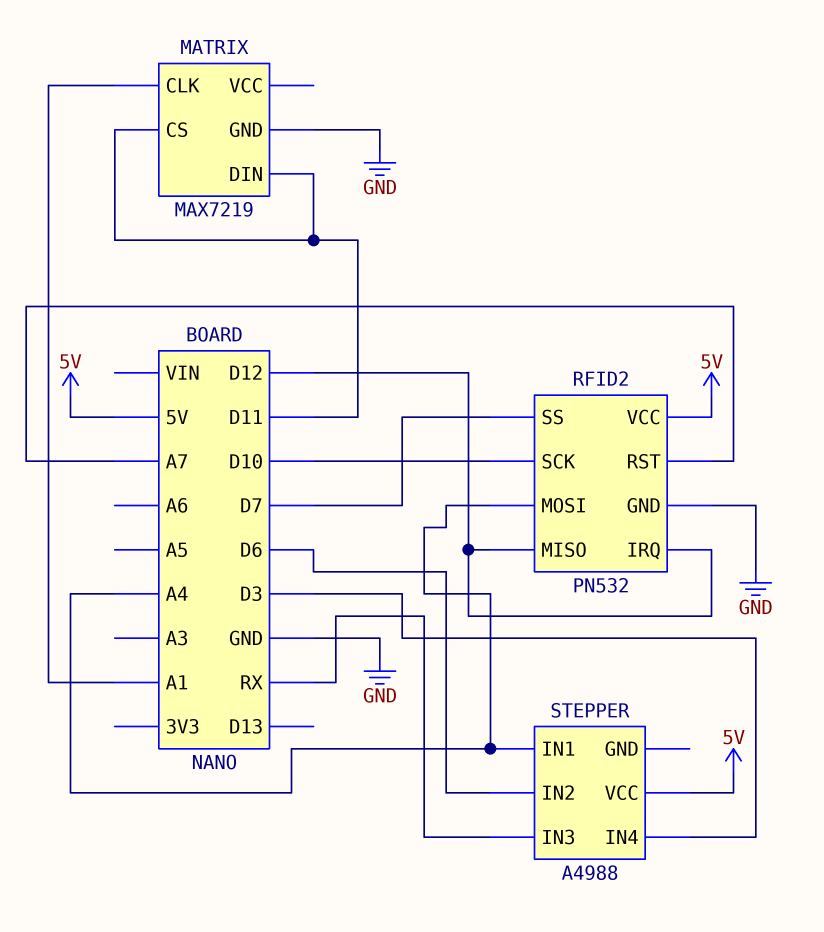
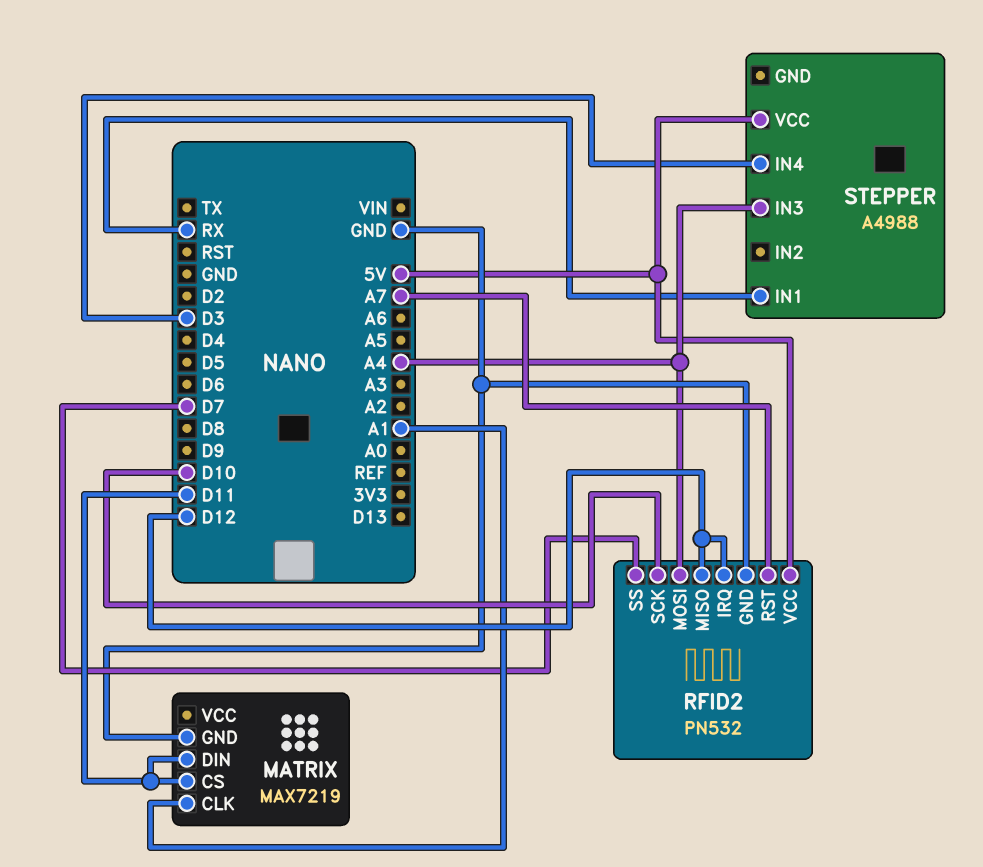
STEPPER pin IN1: A4 -> RX
STEPPER pin IN2: D6 -> none
STEPPER pin IN3: RX -> A4

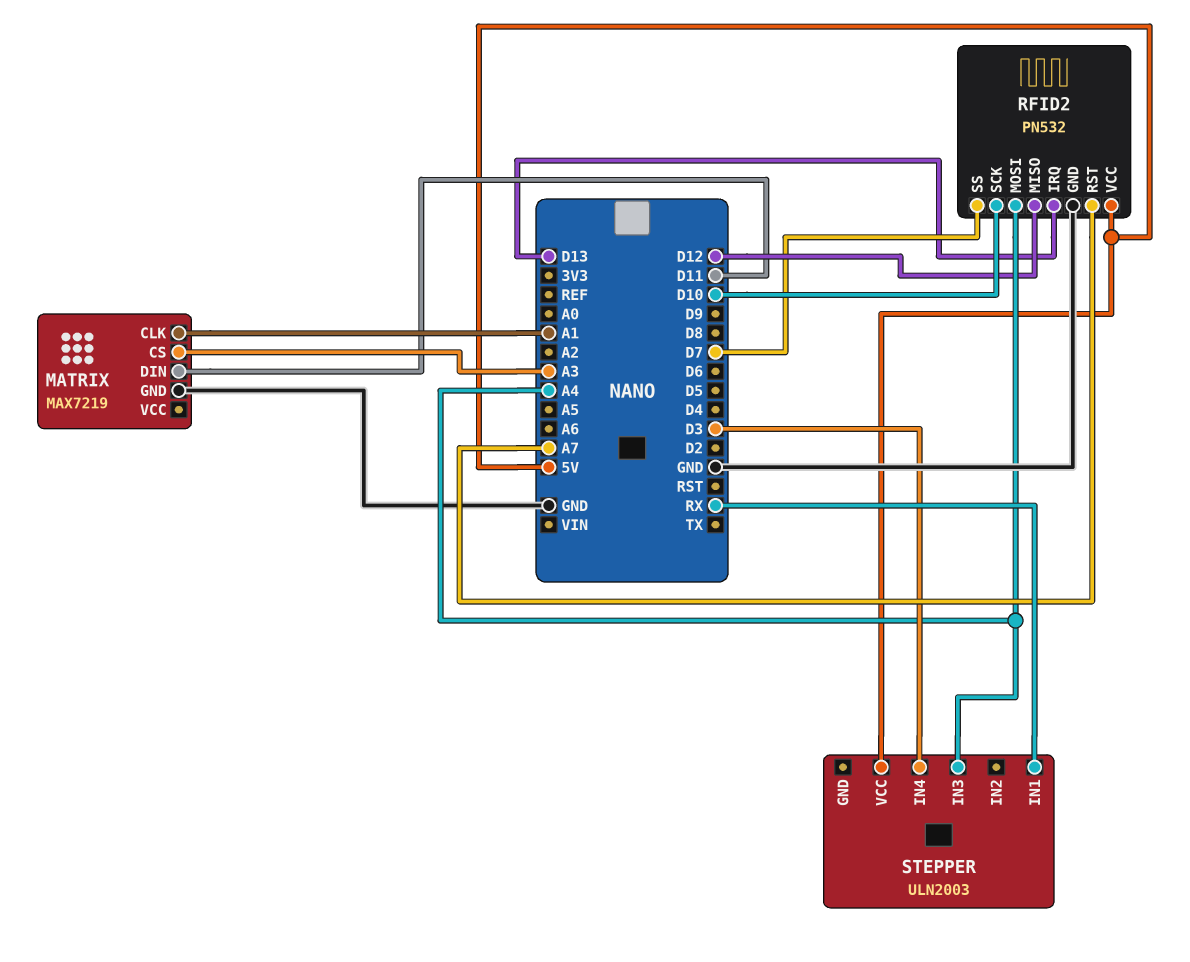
MATRIX pin CS: D11 -> A3
RFID2 pin IRQ: D12 -> D13
STEPPER: A4988 -> ULN2003

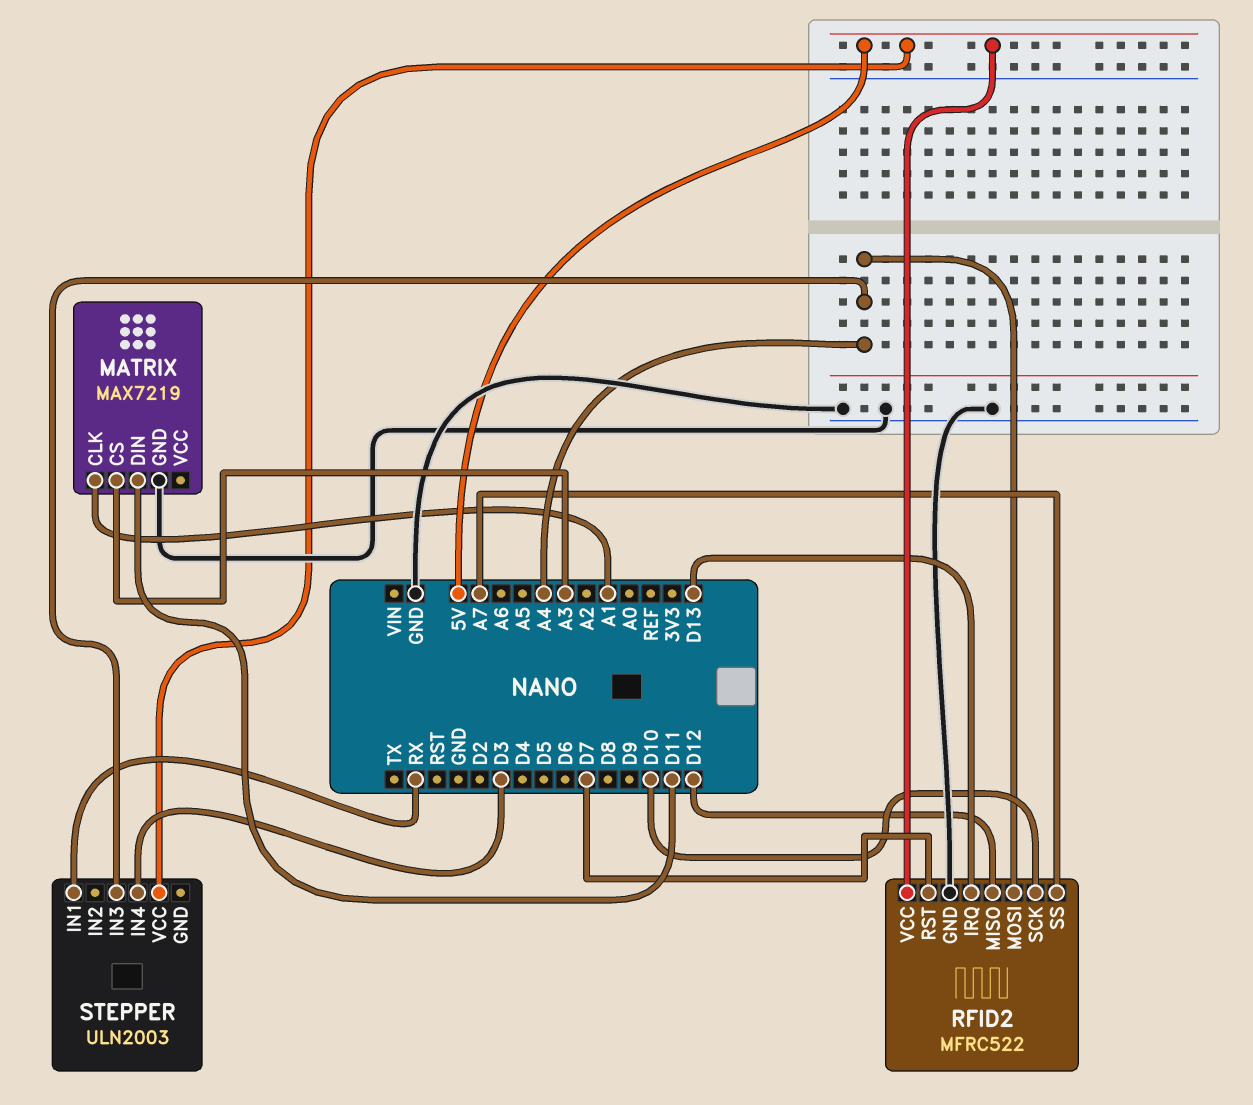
RFID2: PN532 -> MFRC522
RFID2 pin RST: A7 -> D7
RFID2 pin SS: D7 -> A7

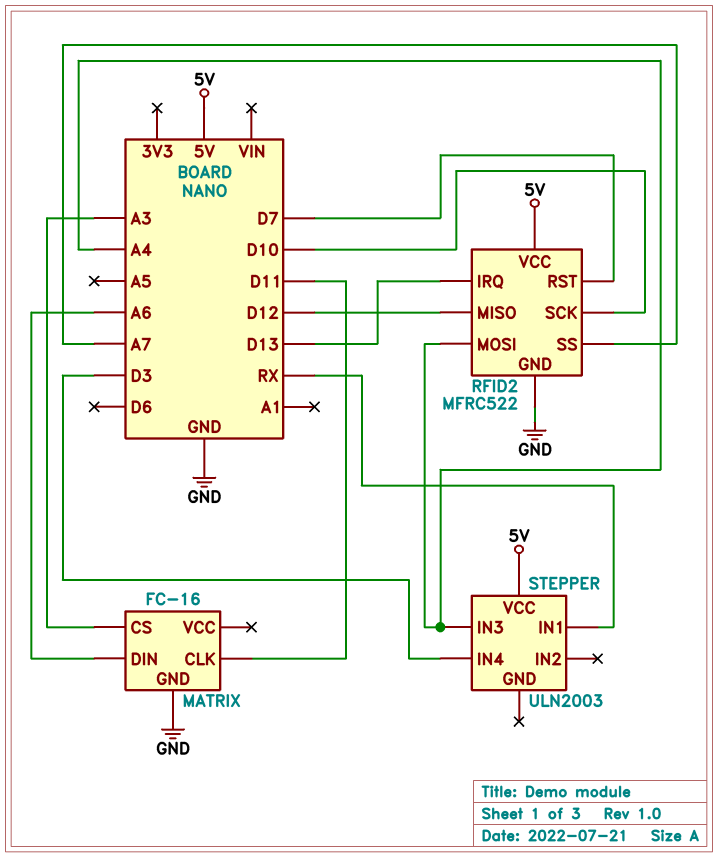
MATRIX: MAX7219 -> FC-16
MATRIX pin CLK: A1 -> D11
MATRIX pin DIN: D11 -> A6

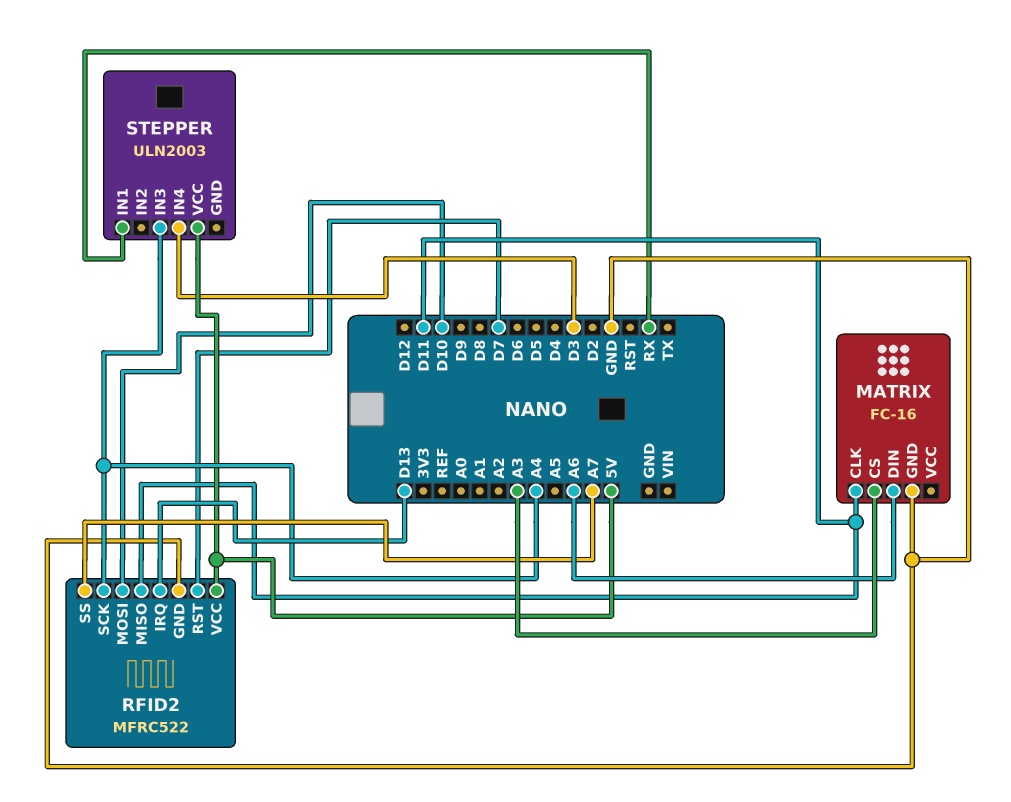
RFID2 pin MISO: D12 -> D11
RFID2 pin MOSI: A4 -> D10
RFID2 pin SCK: D10 -> A4

